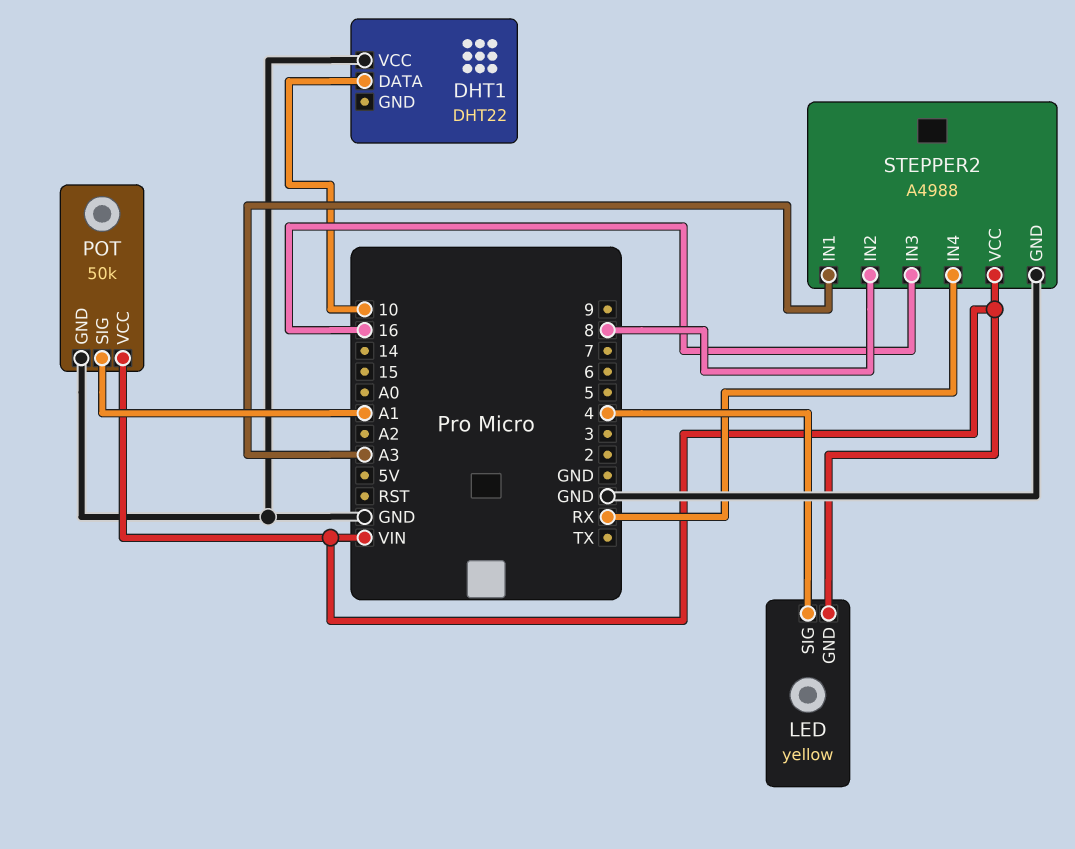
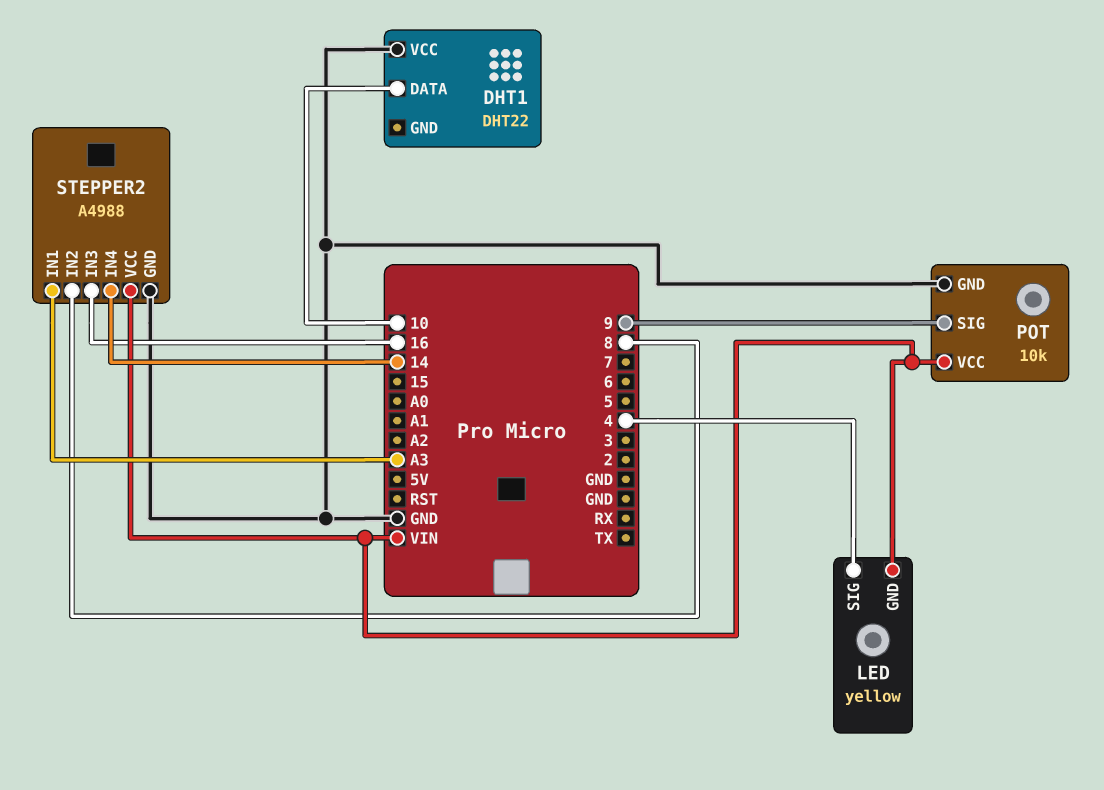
POT: 50k -> 10k
POT pin SIG: A1 -> 9
STEPPER2 pin IN4: RX -> 14

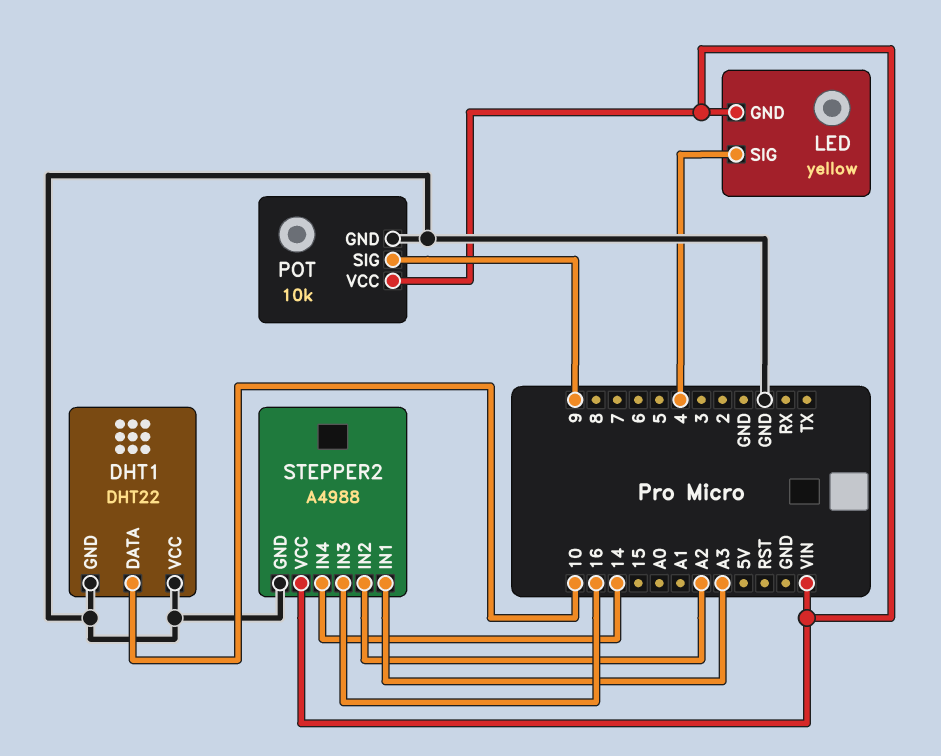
DHT1 pin GND: none -> GND
STEPPER2 pin IN2: 8 -> A2

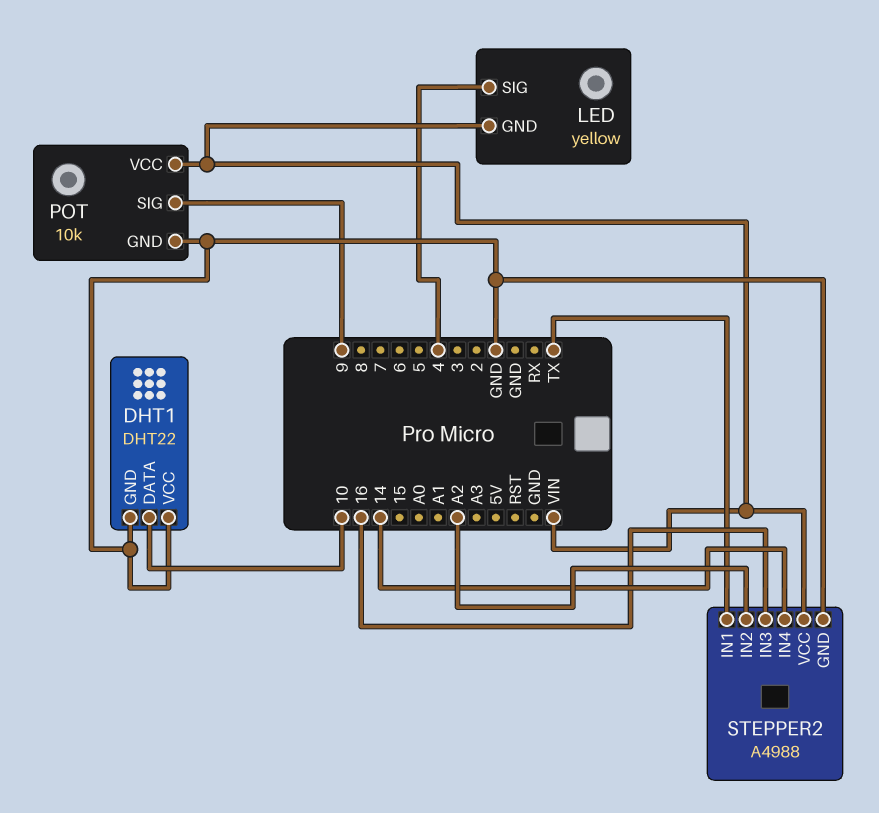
STEPPER2 pin IN1: A3 -> TX

